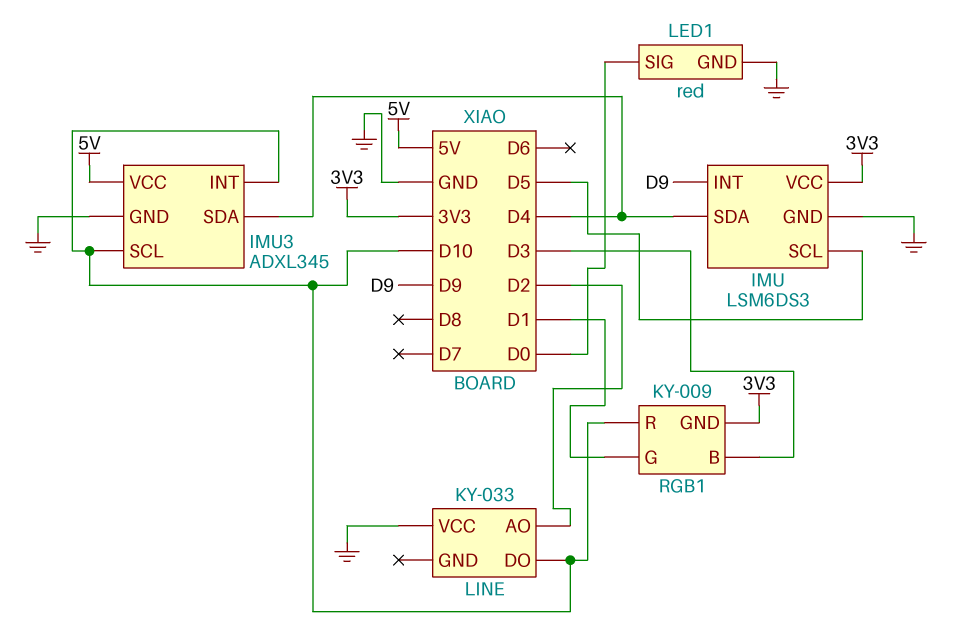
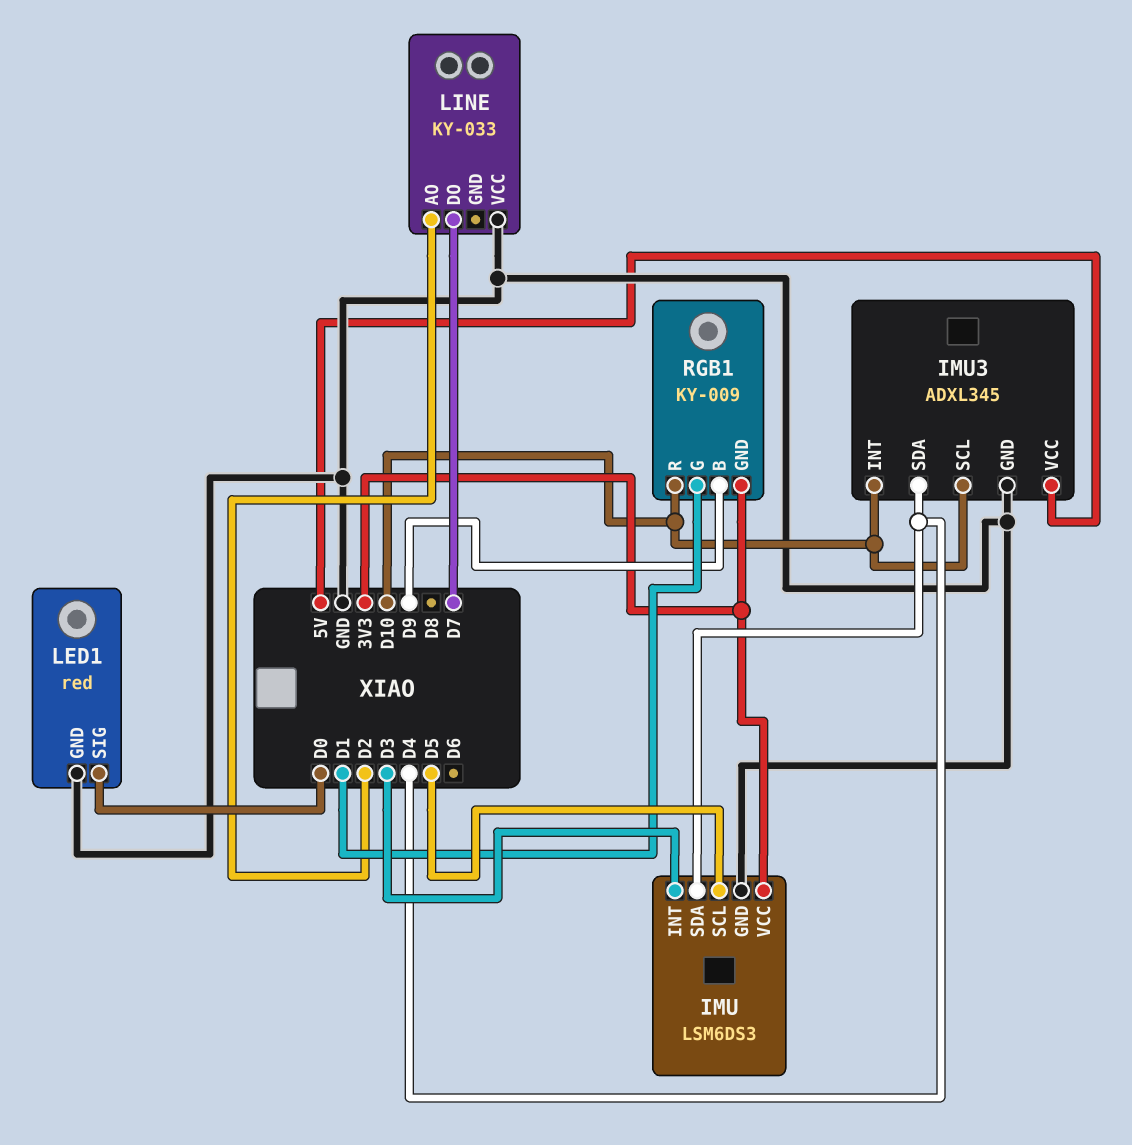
IMU pin INT: D9 -> D3
LINE pin DO: D10 -> D7
RGB1 pin B: D3 -> D9

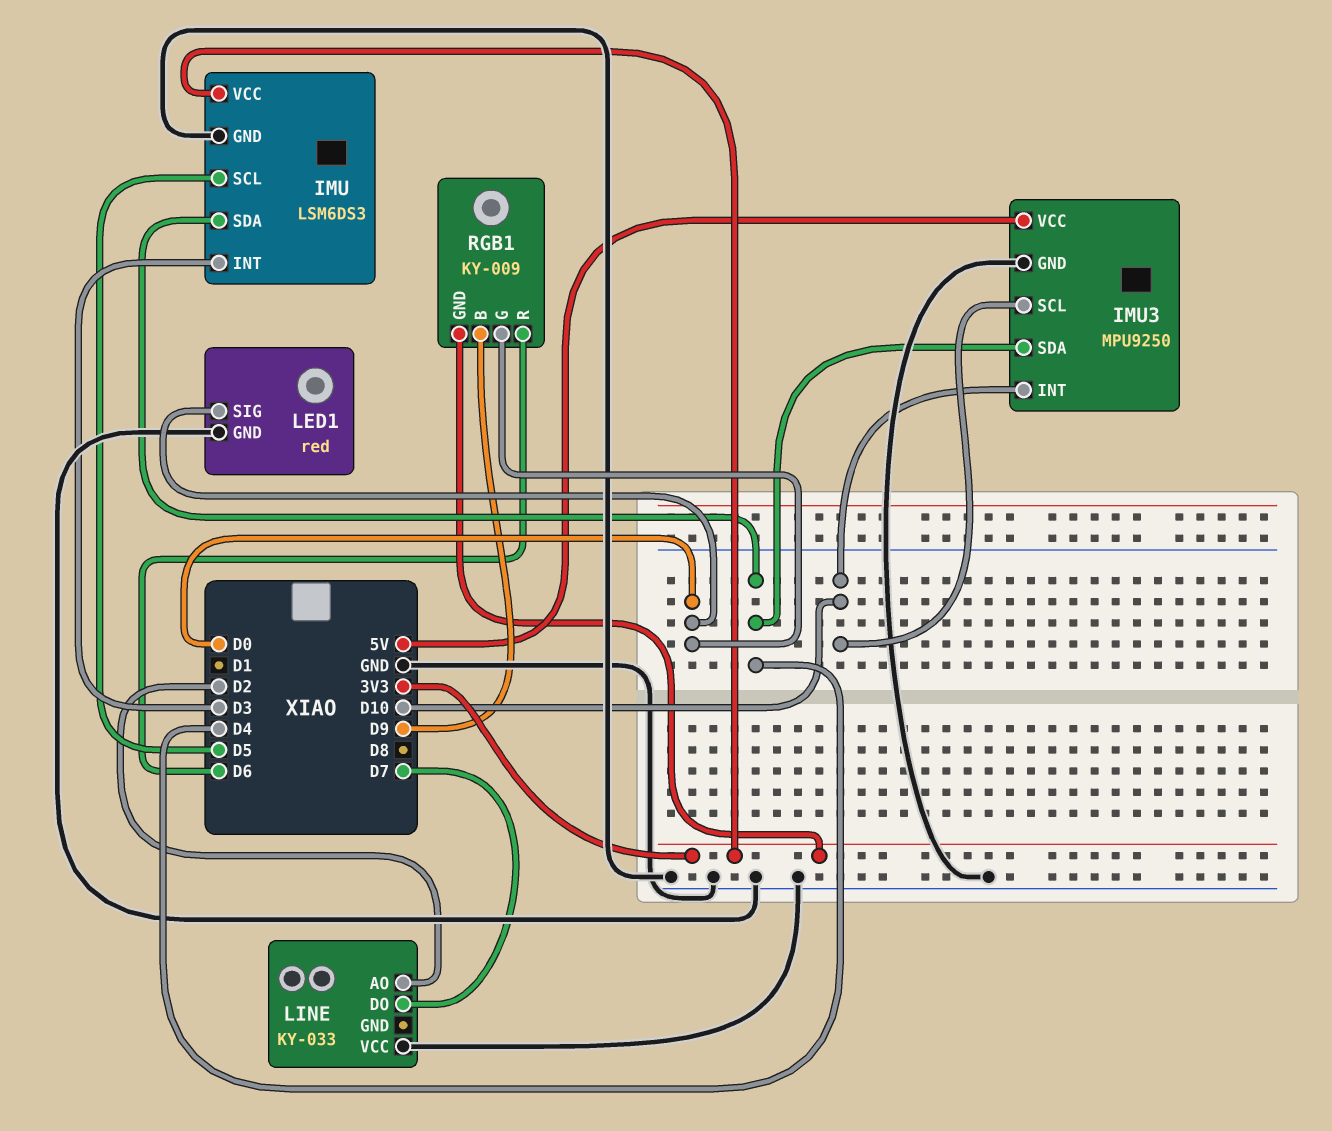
IMU3: ADXL345 -> MPU9250
RGB1 pin G: D1 -> D0
RGB1 pin R: D10 -> D6

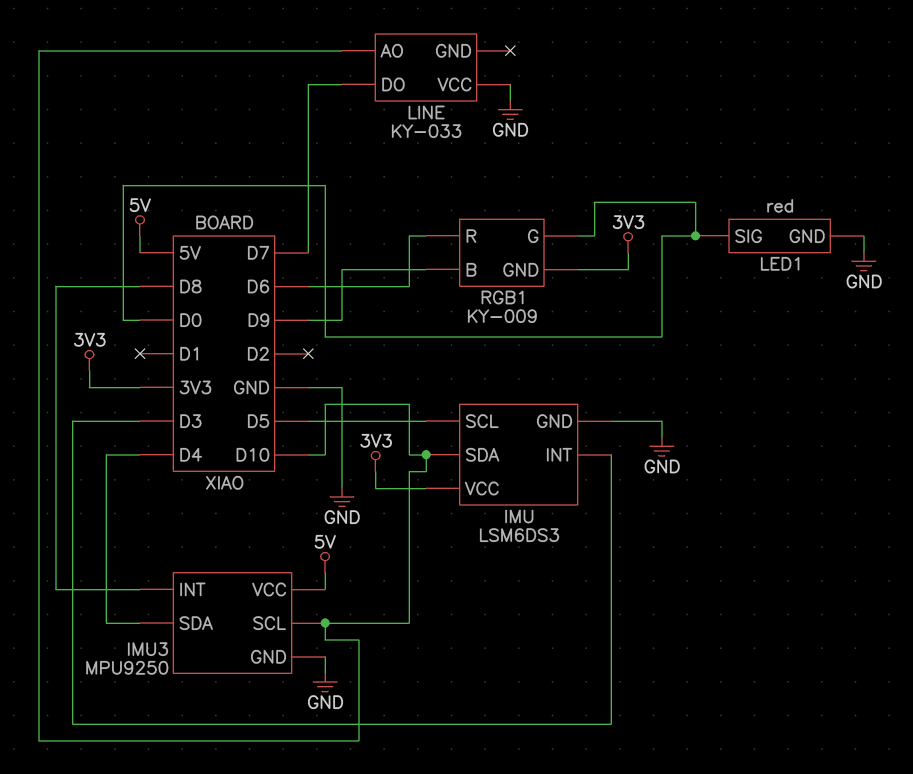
IMU pin SDA: D4 -> D10
IMU3 pin INT: D10 -> D8
LINE pin AO: D2 -> D10

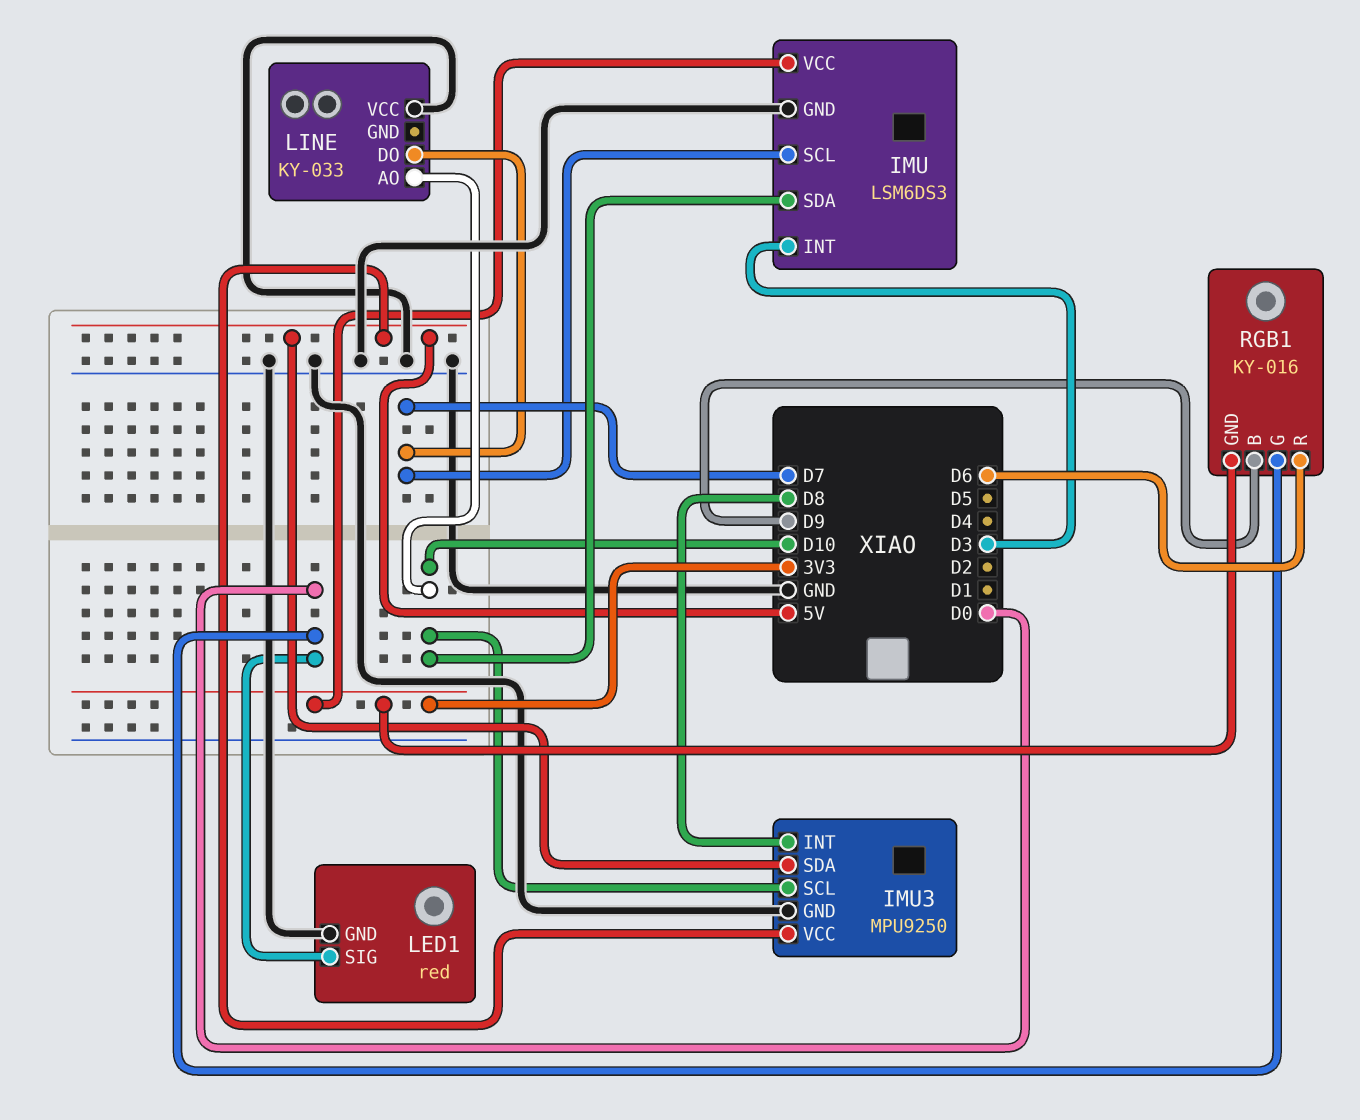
IMU pin SCL: D5 -> D7
IMU3 pin SDA: D4 -> 5V
RGB1: KY-009 -> KY-016

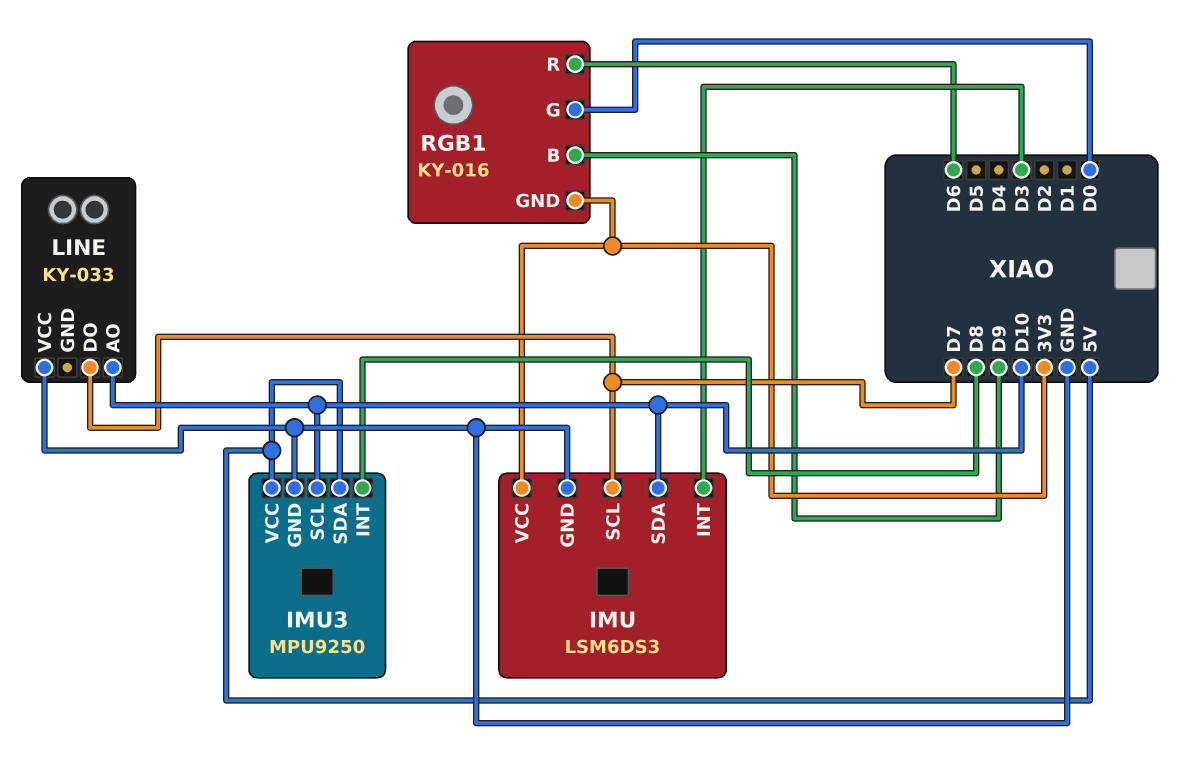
LED1: red -> none
LED1 pin GND: GND -> none
LED1 pin SIG: D0 -> none

